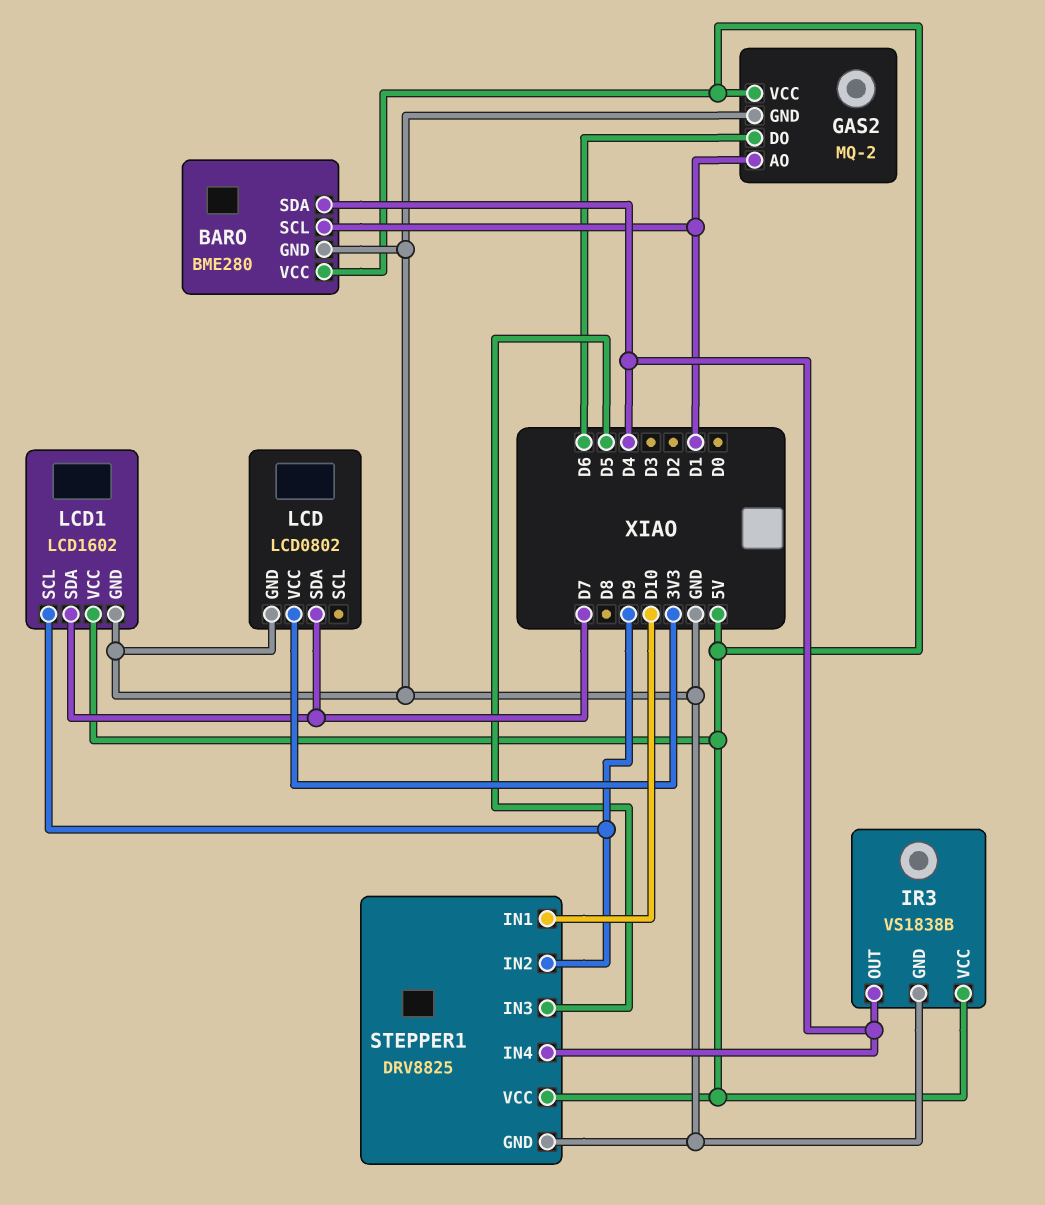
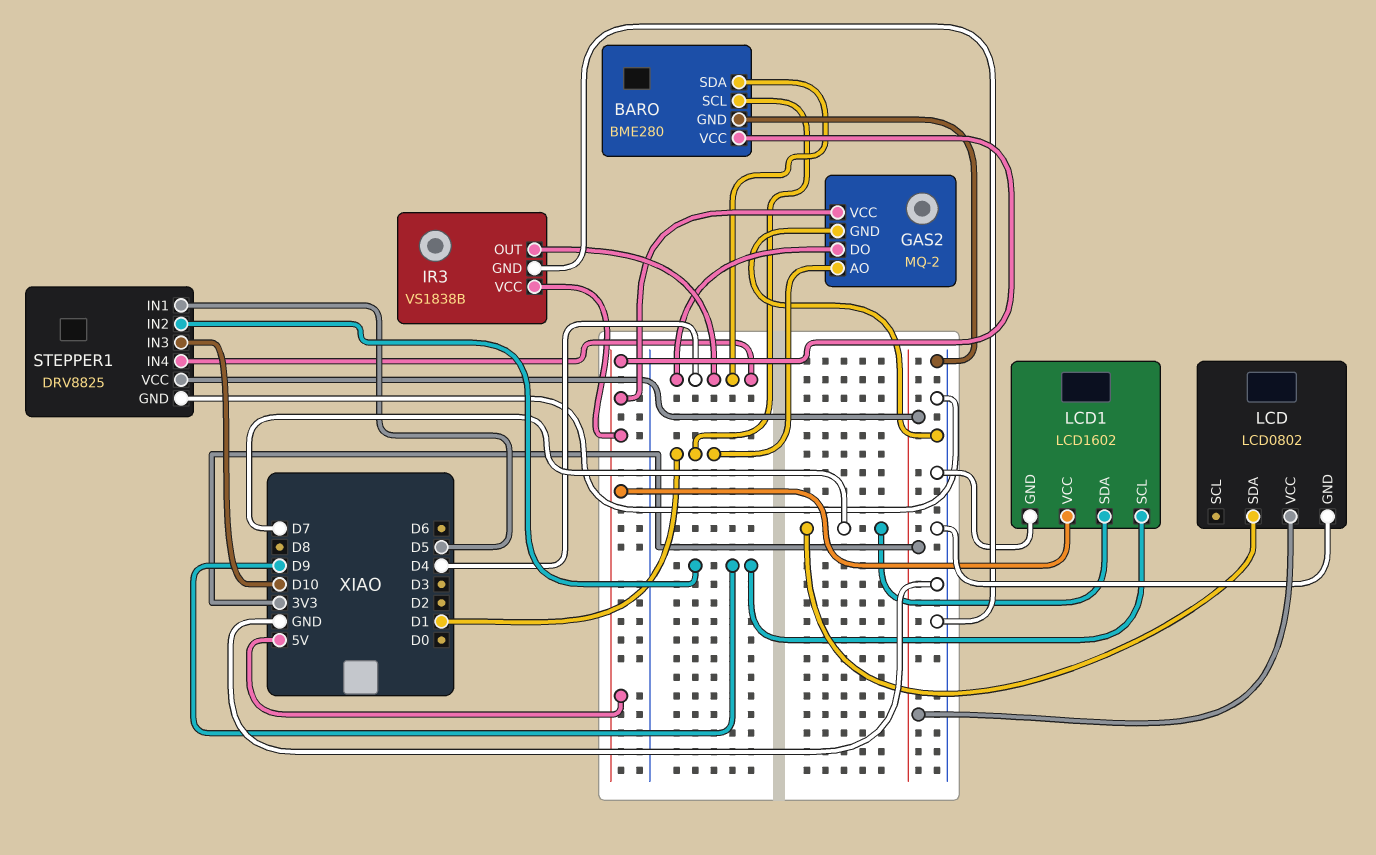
GAS2 pin DO: D6 -> D4
STEPPER1 pin IN1: D10 -> D5
STEPPER1 pin IN3: D5 -> D10
STEPPER1 pin VCC: 5V -> 3V3

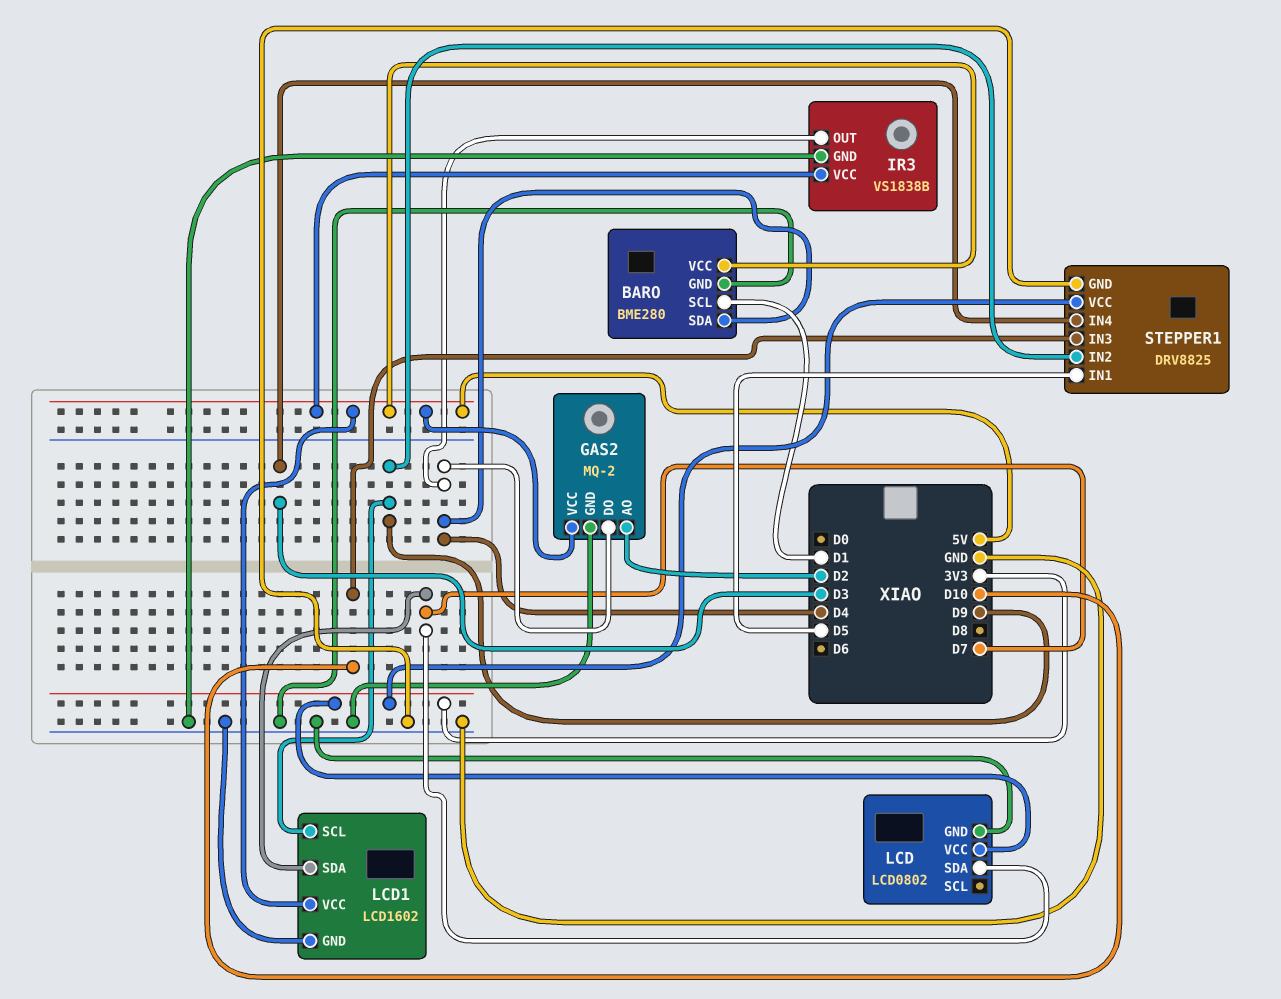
GAS2 pin AO: D1 -> D2
STEPPER1 pin IN4: D4 -> D3

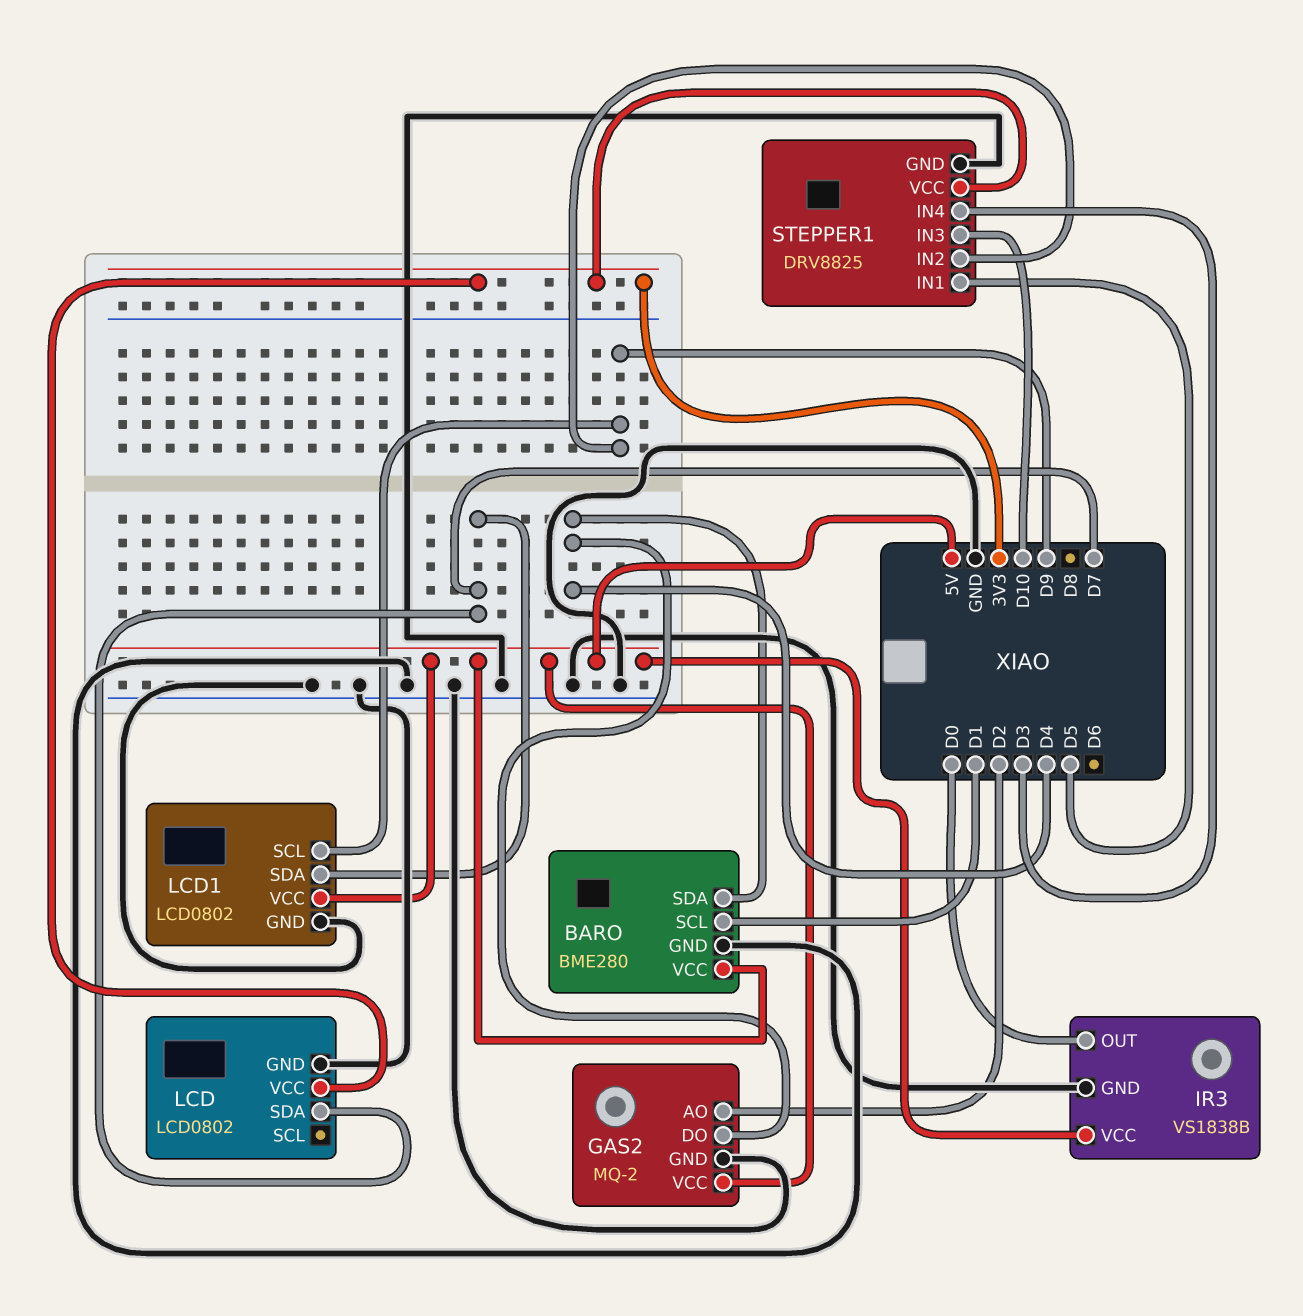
IR3 pin OUT: D4 -> D0
LCD1: LCD1602 -> LCD0802

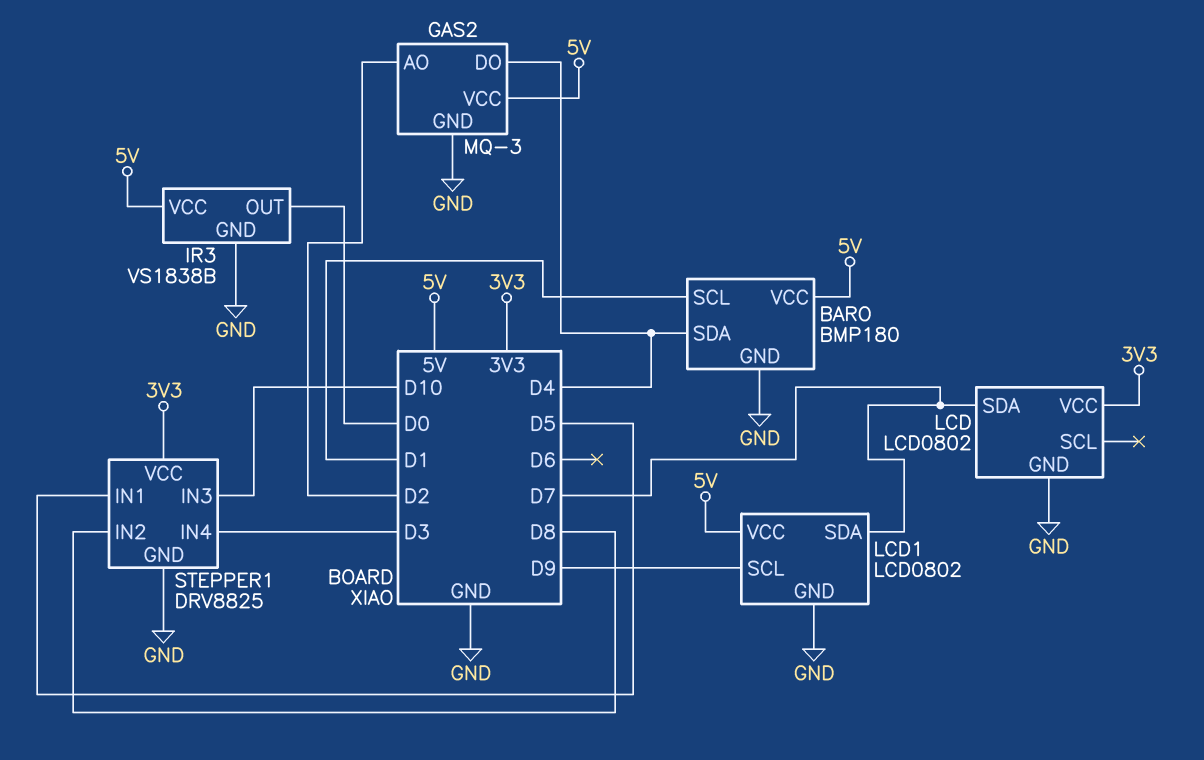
BARO: BME280 -> BMP180
GAS2: MQ-2 -> MQ-3
STEPPER1 pin IN2: D9 -> D8

